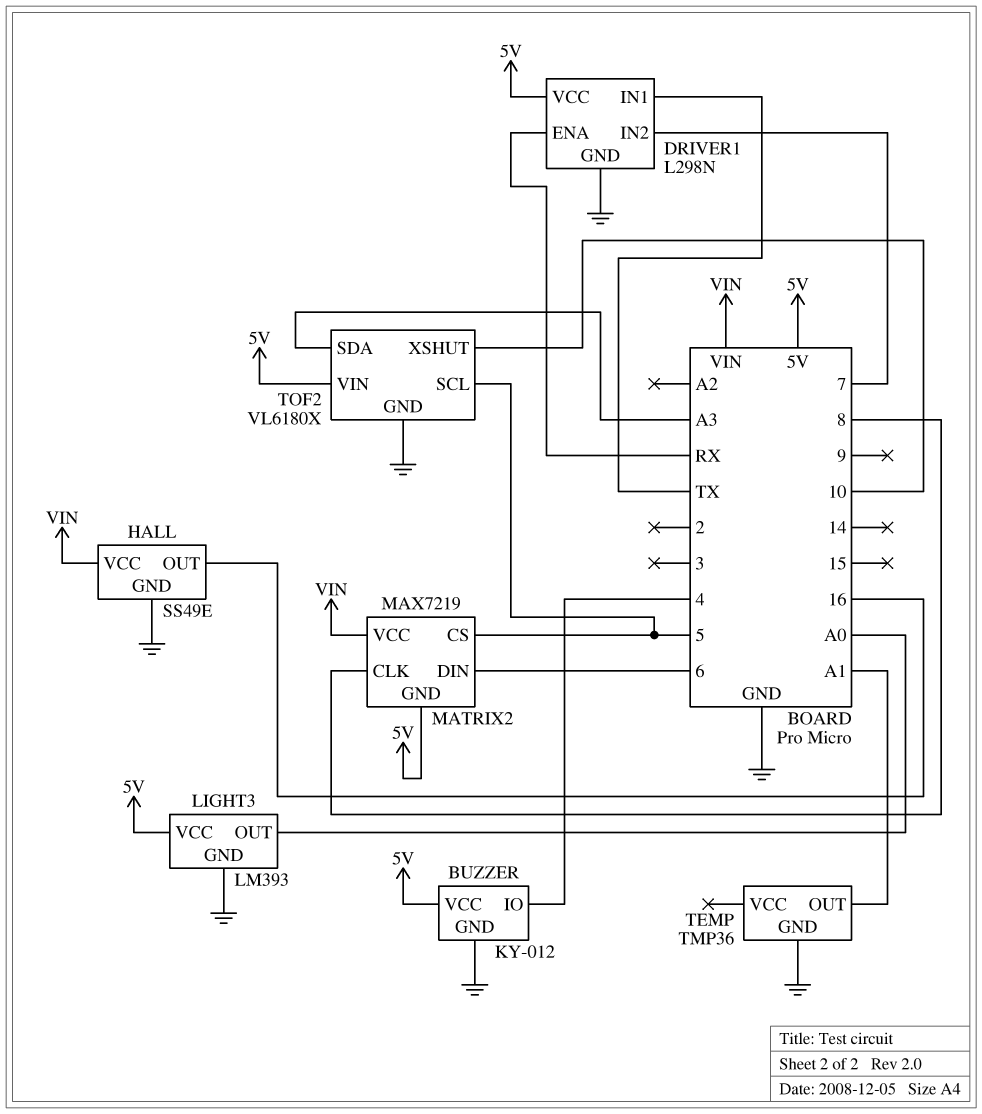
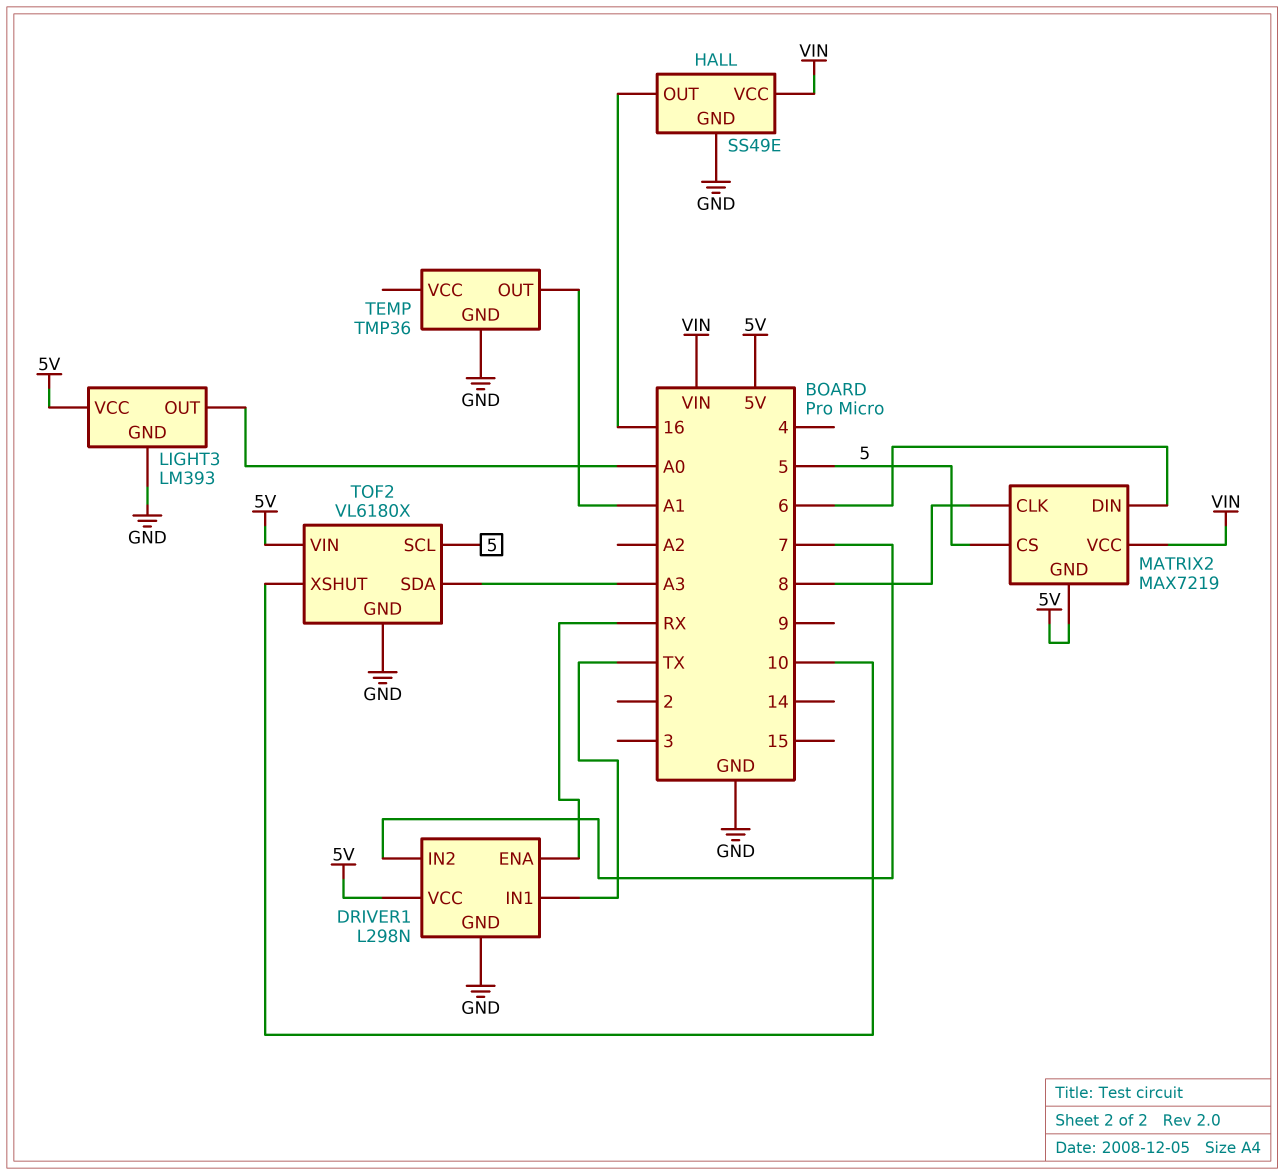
BUZZER: KY-012 -> none
BUZZER pin GND: GND -> none
BUZZER pin IO: 4 -> none
BUZZER pin VCC: 5V -> none

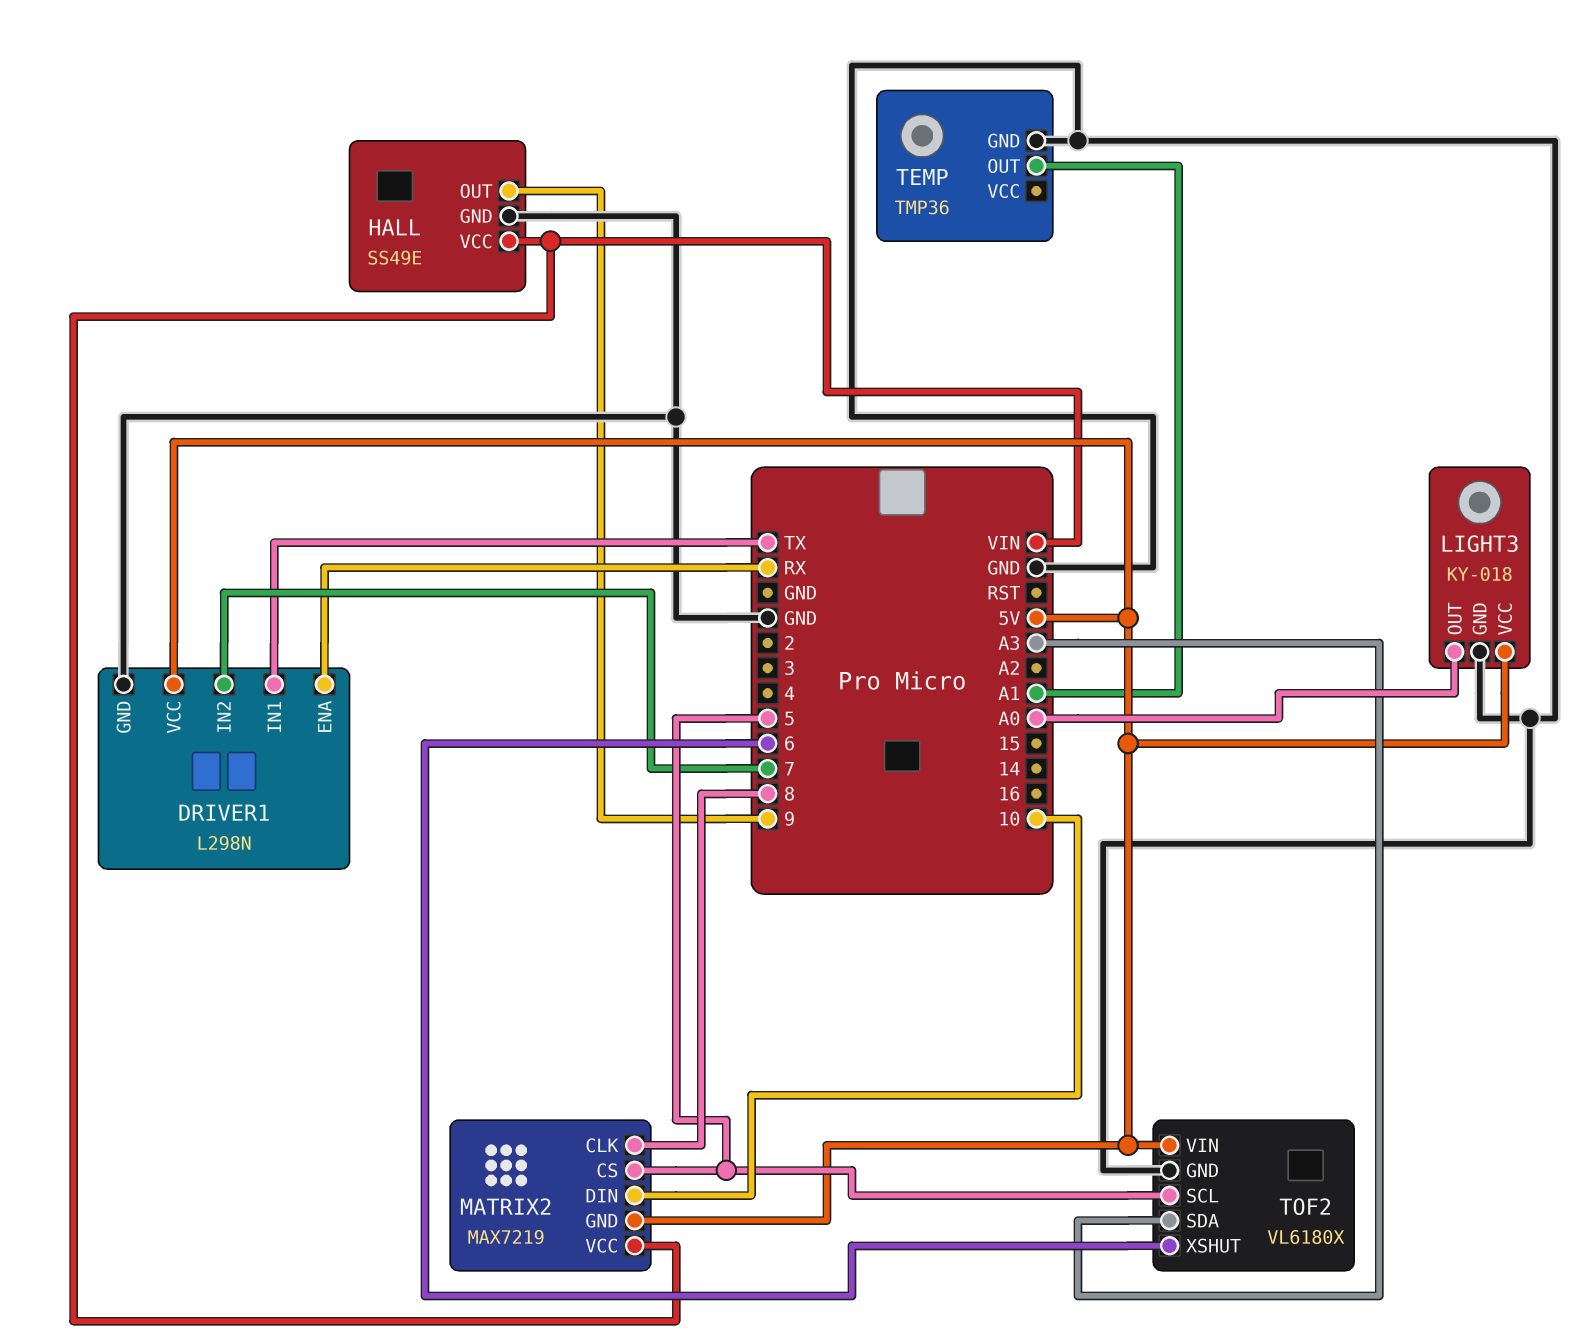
HALL pin OUT: 16 -> 9
LIGHT3: LM393 -> KY-018
MATRIX2 pin DIN: 6 -> 10
TOF2 pin XSHUT: 10 -> 6

